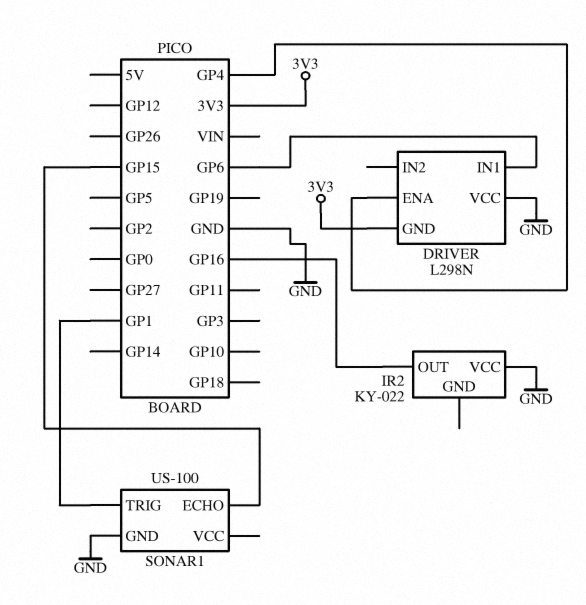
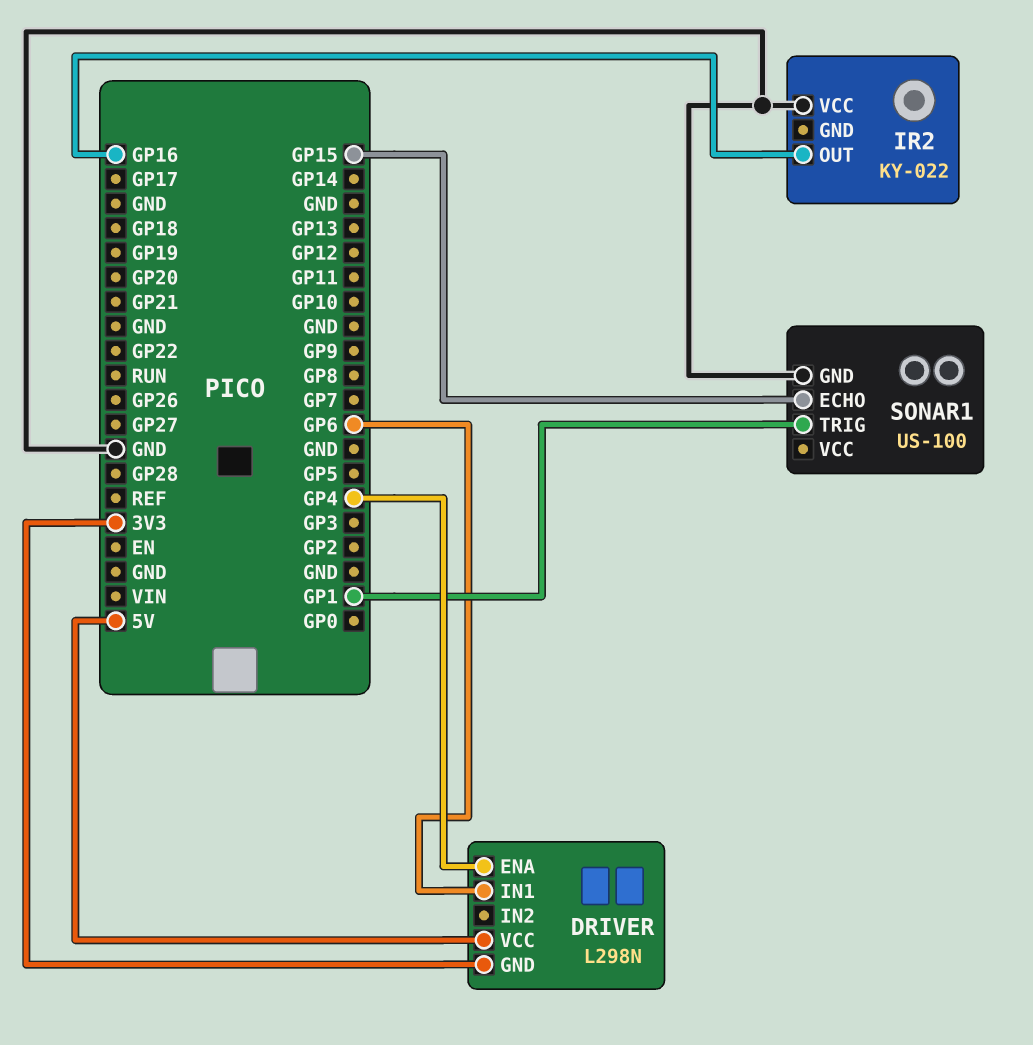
DRIVER pin VCC: GND -> 5V

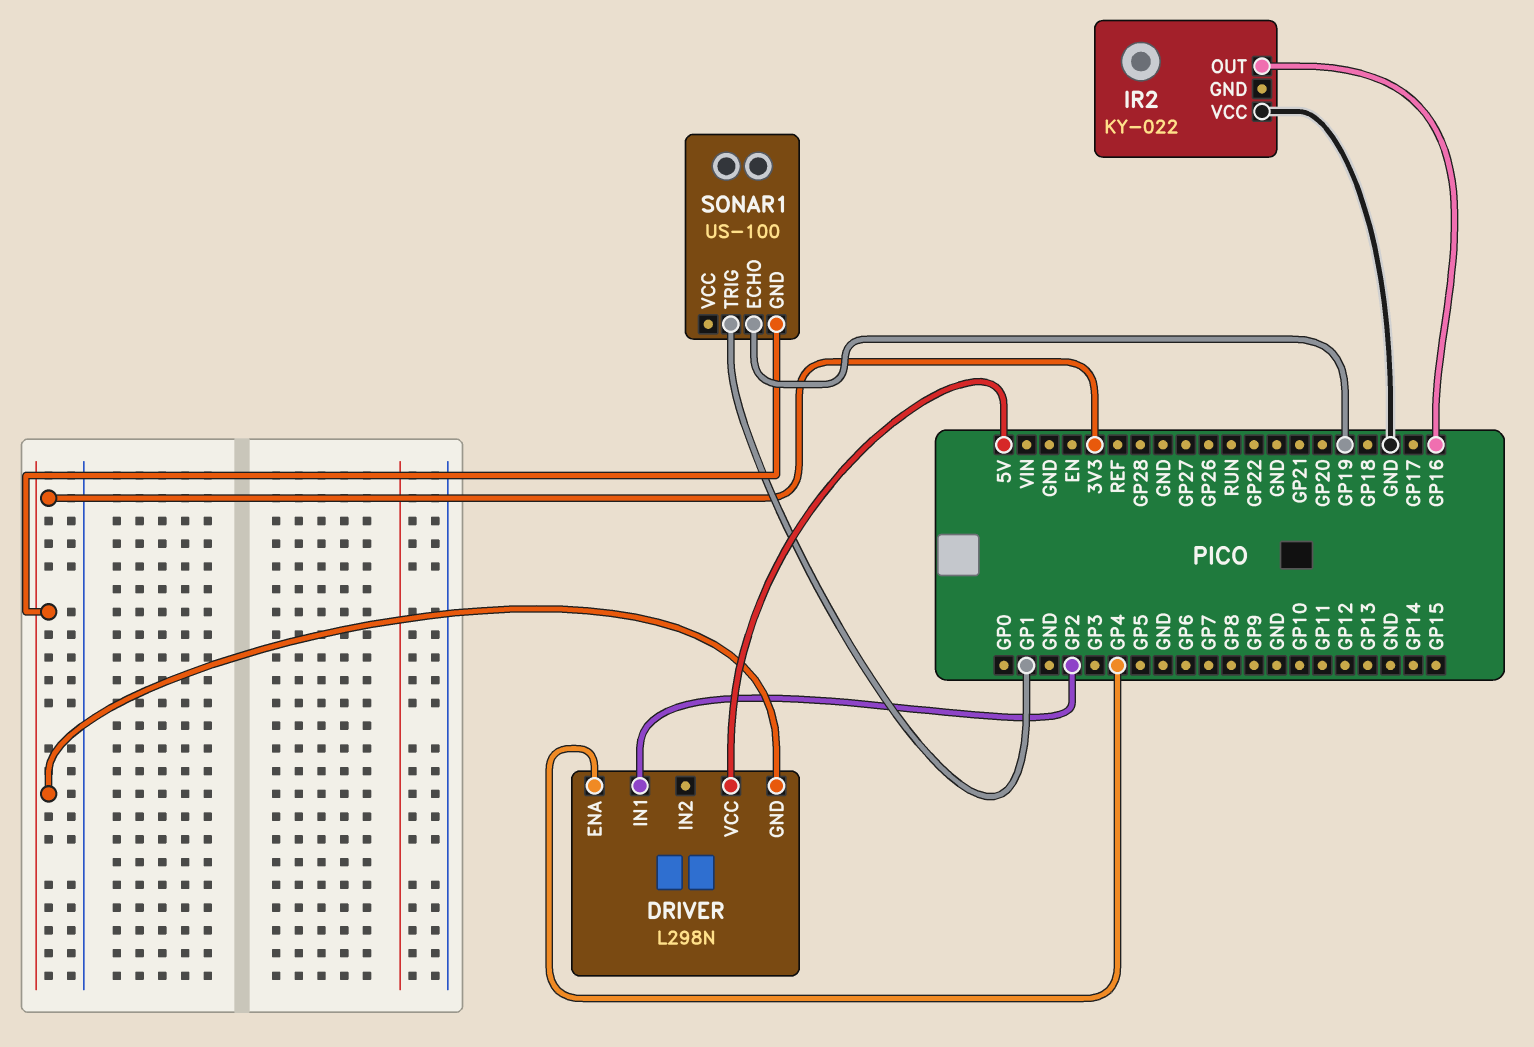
DRIVER pin IN1: GP6 -> GP2
SONAR1 pin ECHO: GP15 -> GP19
SONAR1 pin GND: GND -> 3V3

